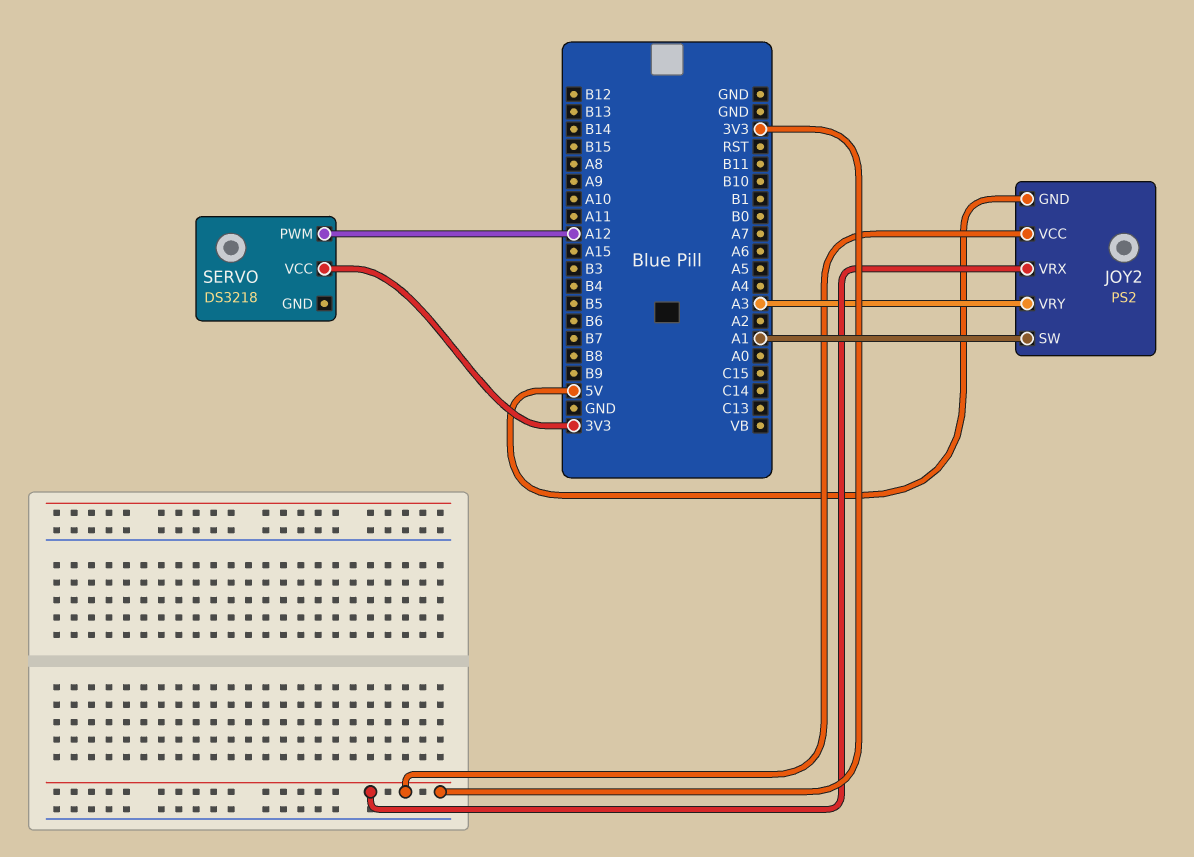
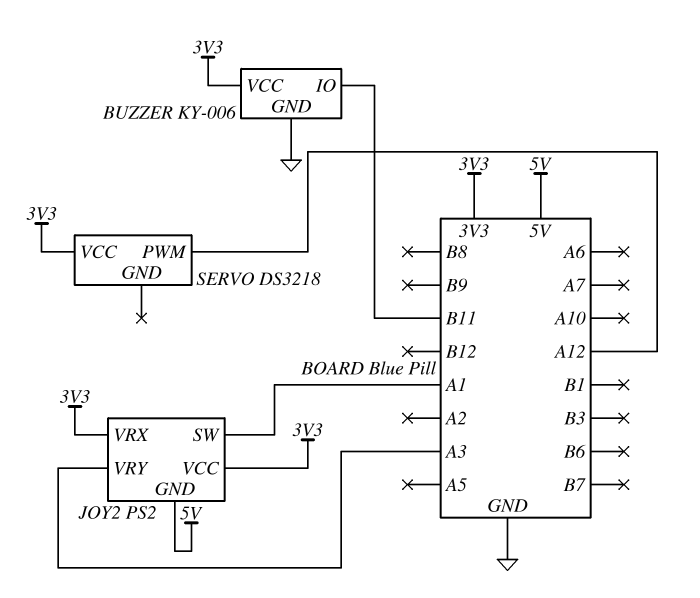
BUZZER: none -> KY-006
BUZZER pin GND: none -> GND
BUZZER pin IO: none -> B11
BUZZER pin VCC: none -> 3V3

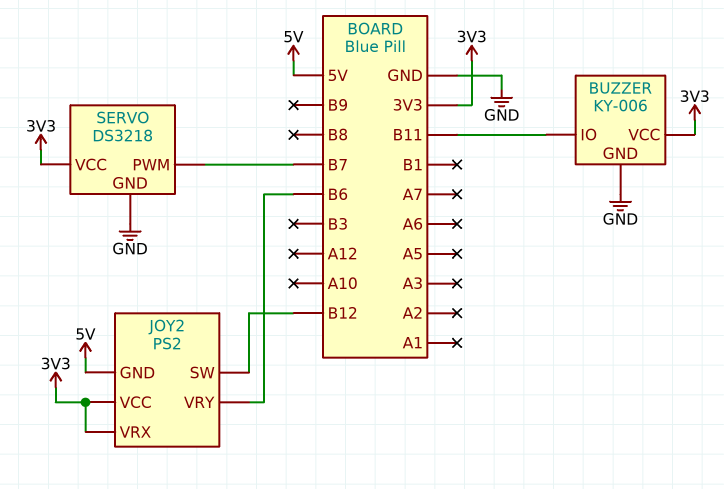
JOY2 pin SW: A1 -> B12
JOY2 pin VRY: A3 -> B6
SERVO pin GND: none -> GND
SERVO pin PWM: A12 -> B7

